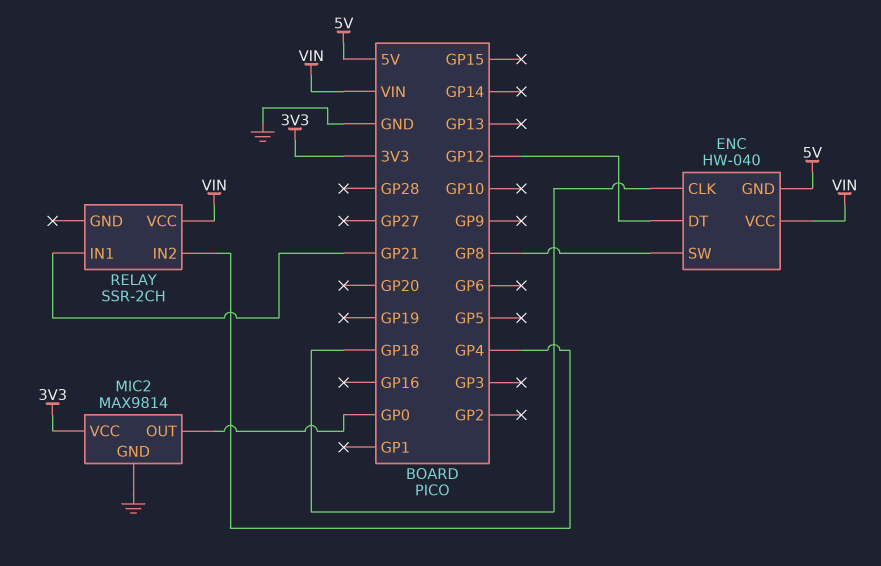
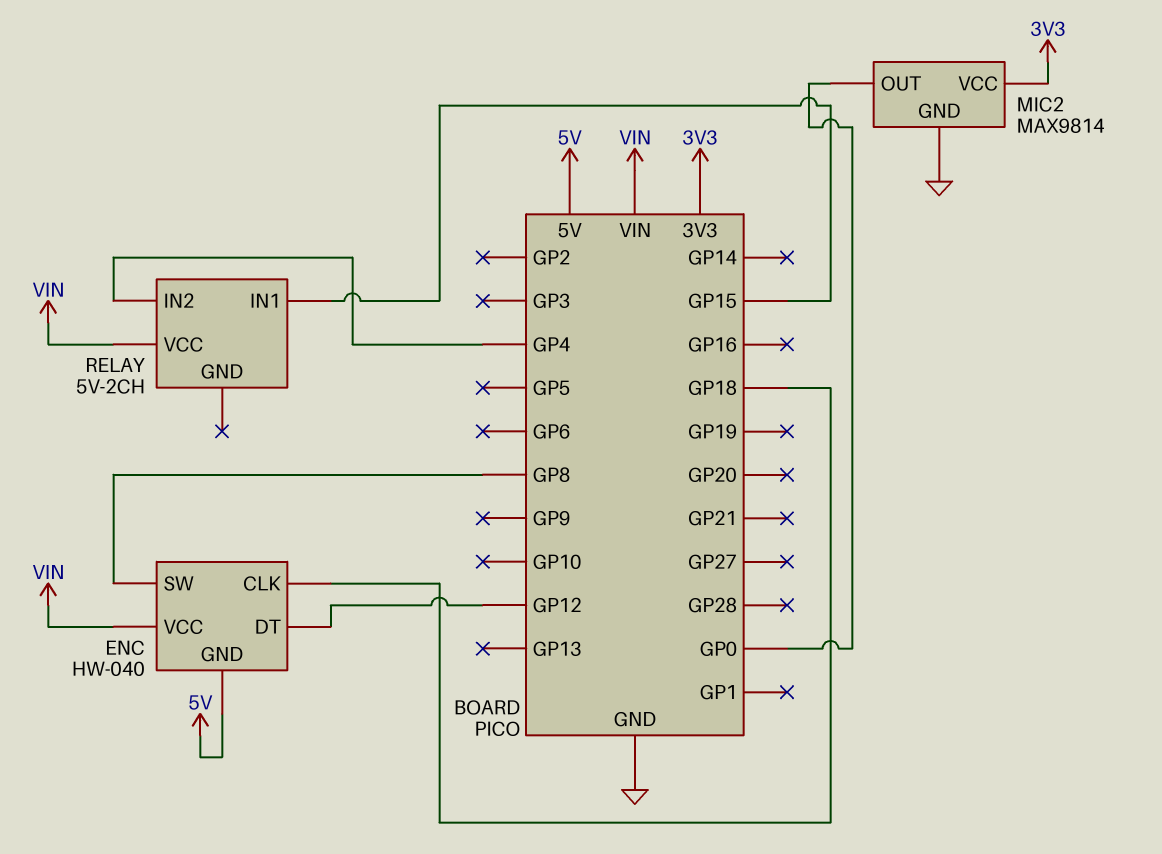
RELAY: SSR-2CH -> 5V-2CH
RELAY pin IN1: GP21 -> GP15

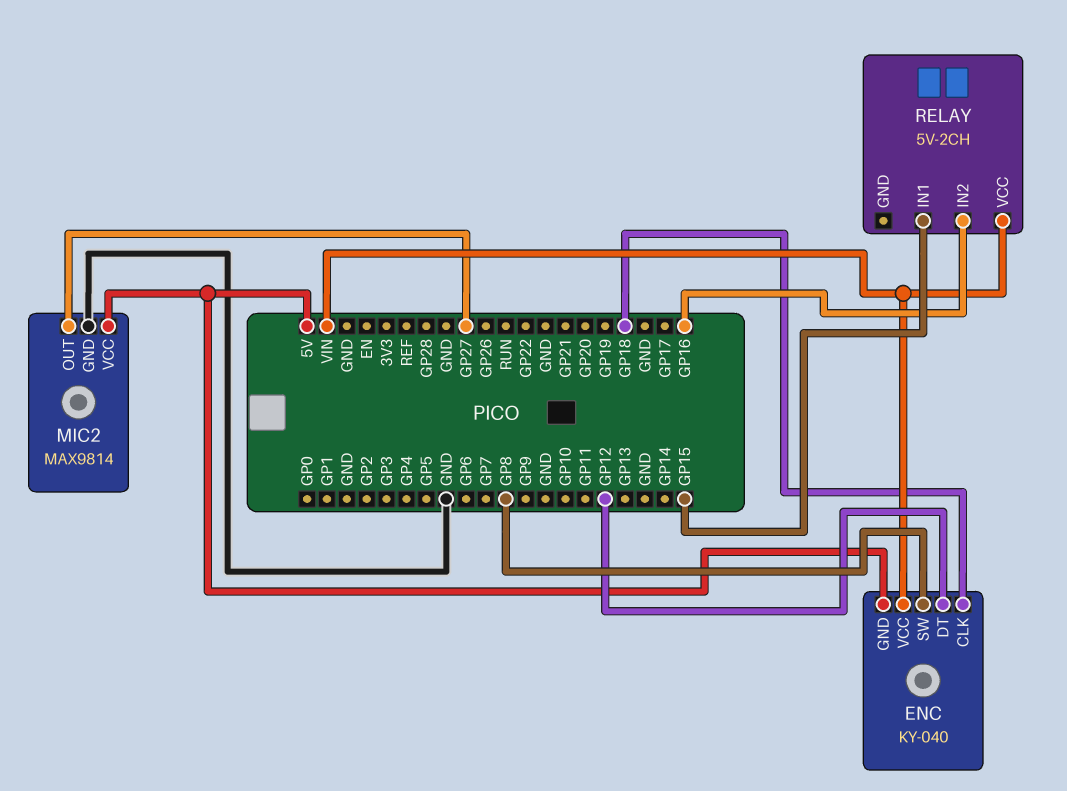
ENC: HW-040 -> KY-040
MIC2 pin OUT: GP0 -> GP27
MIC2 pin VCC: 3V3 -> 5V
RELAY pin IN2: GP4 -> GP16

